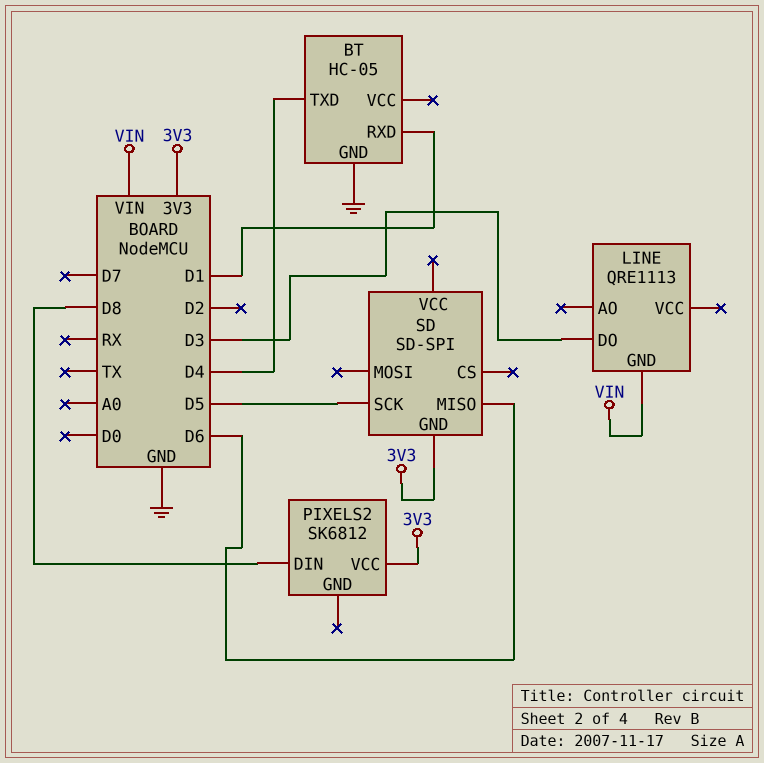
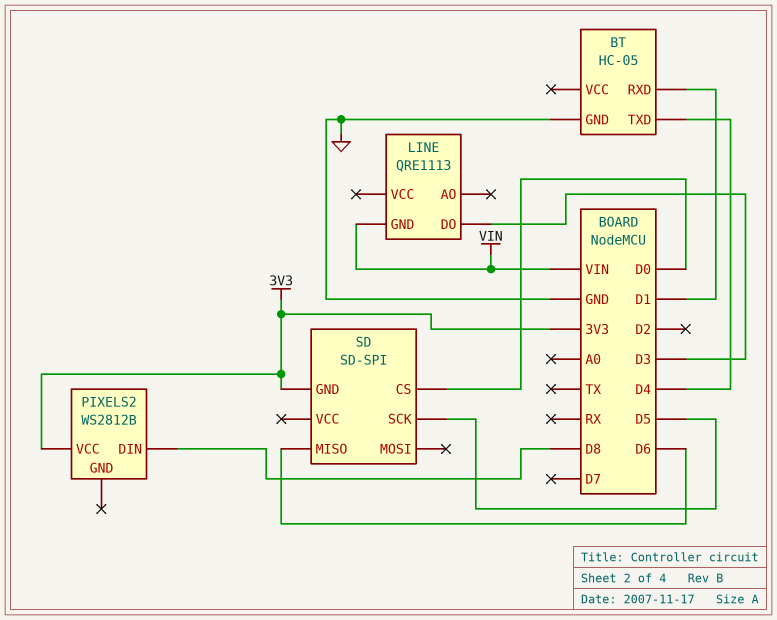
PIXELS2: SK6812 -> WS2812B
SD pin CS: none -> D0

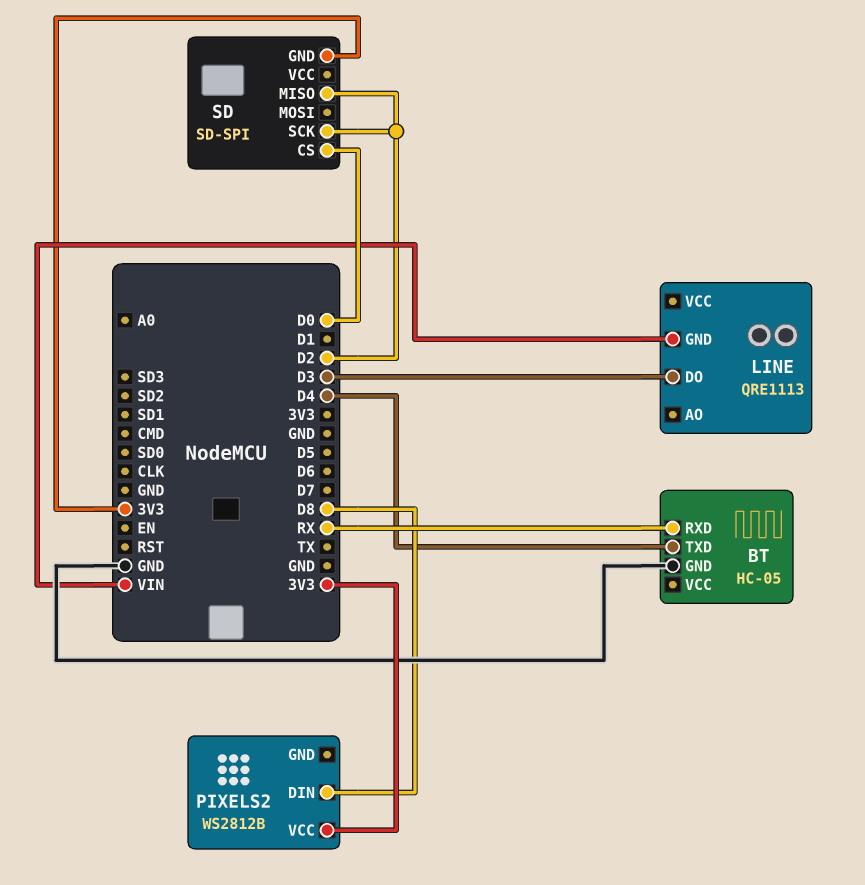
BT pin RXD: D1 -> RX
SD pin MISO: D6 -> D2
SD pin SCK: D5 -> D2

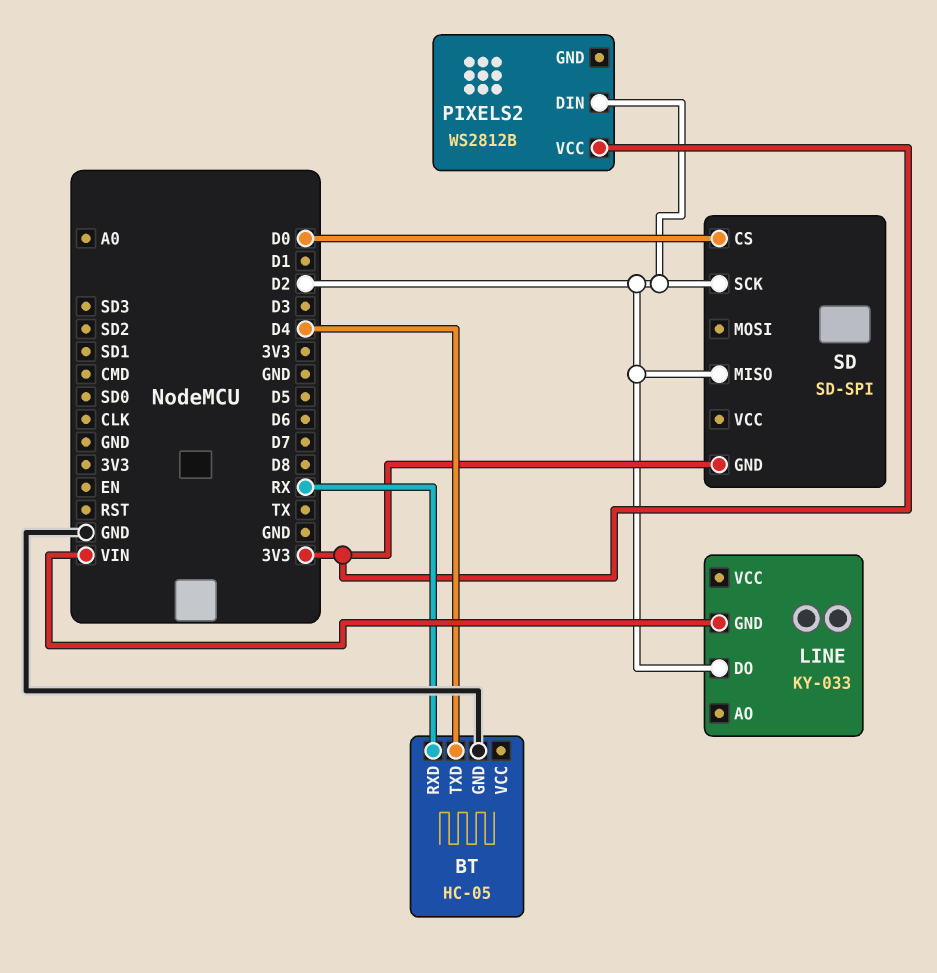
LINE: QRE1113 -> KY-033
LINE pin DO: D3 -> D2
PIXELS2 pin DIN: D8 -> D2

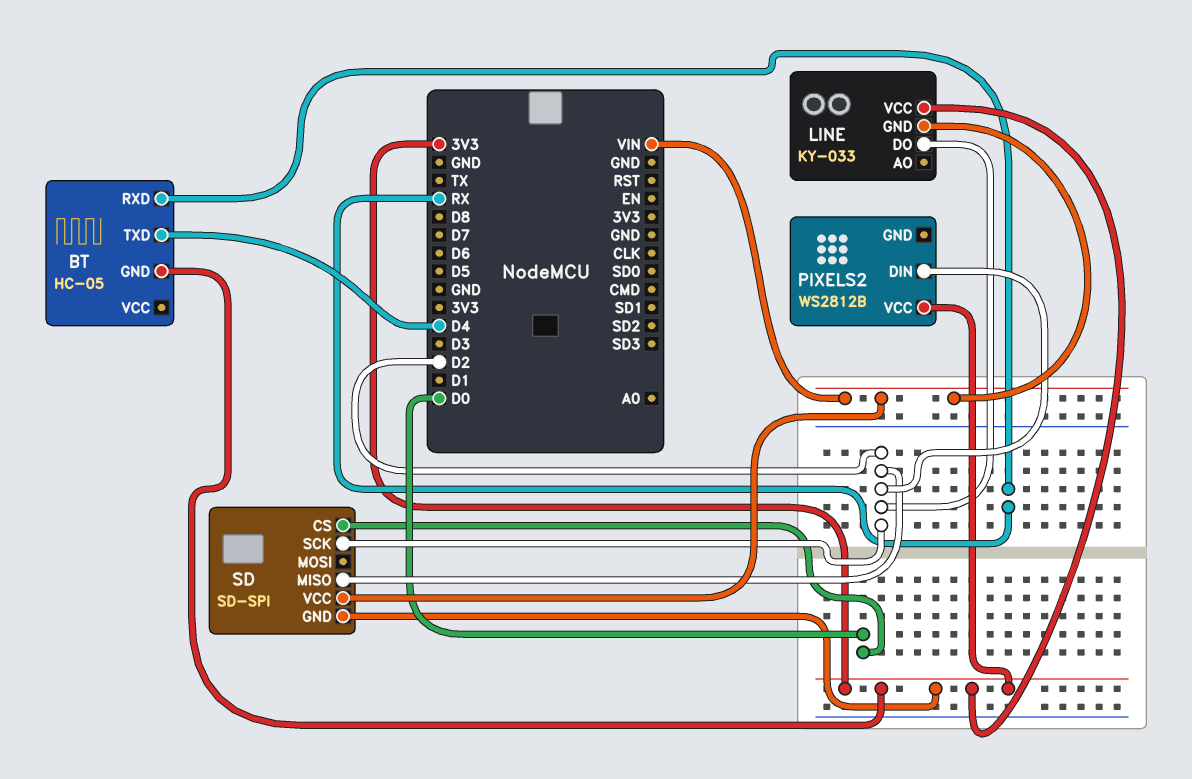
BT pin GND: GND -> 3V3
LINE pin VCC: none -> 3V3
SD pin VCC: none -> VIN

